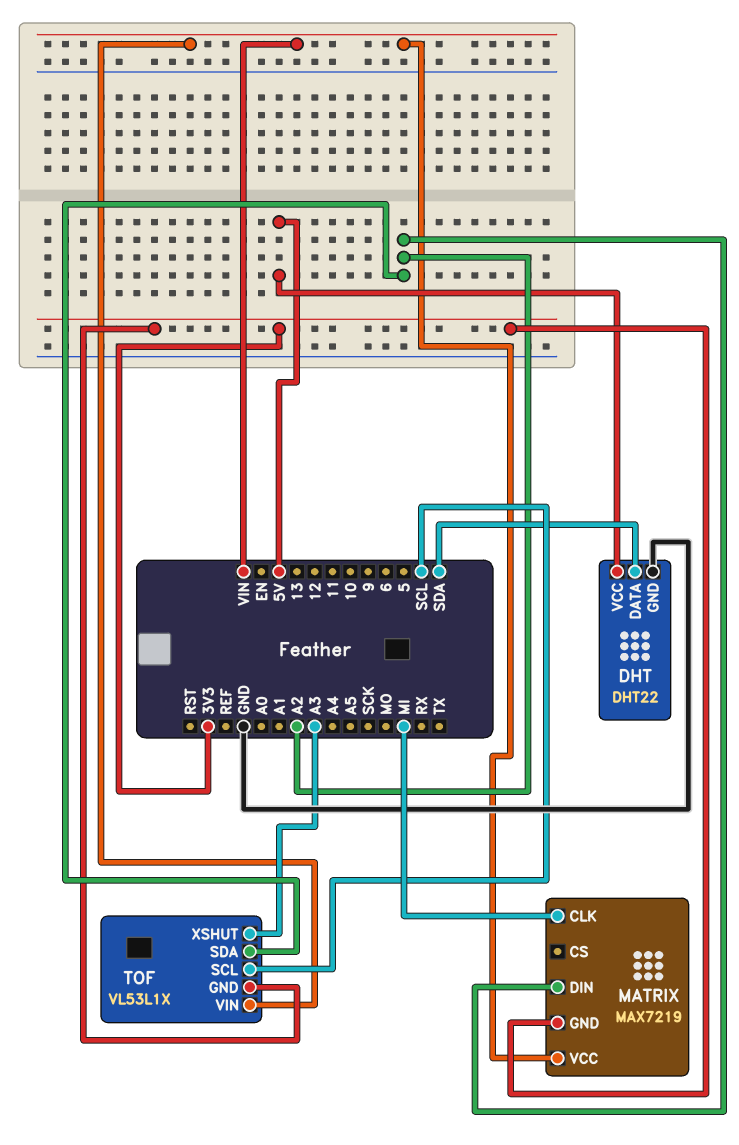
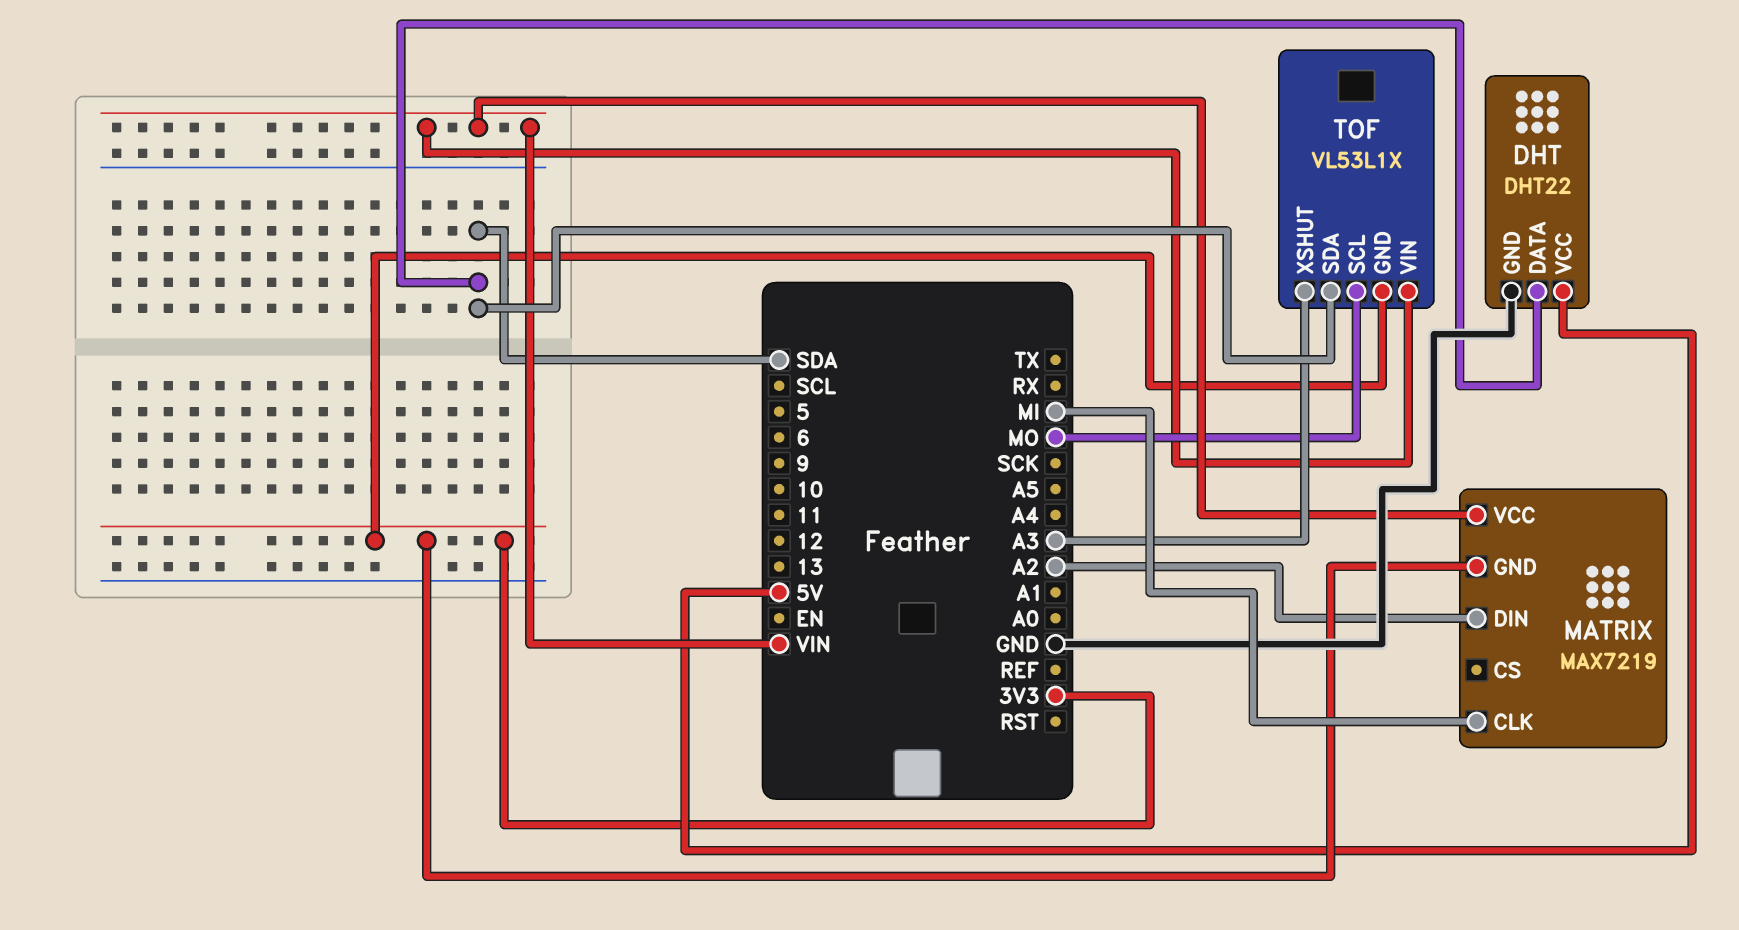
TOF pin SCL: SCL -> MO
TOF pin SDA: A2 -> SDA

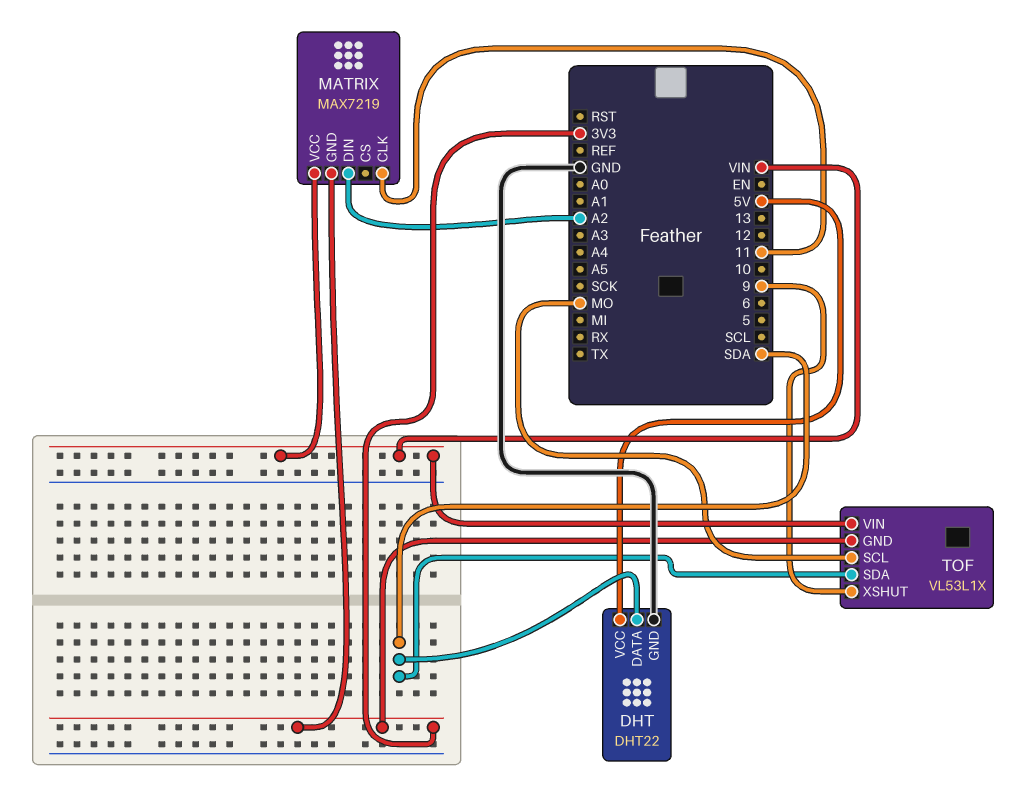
MATRIX pin CLK: MI -> 11
TOF pin XSHUT: A3 -> 9

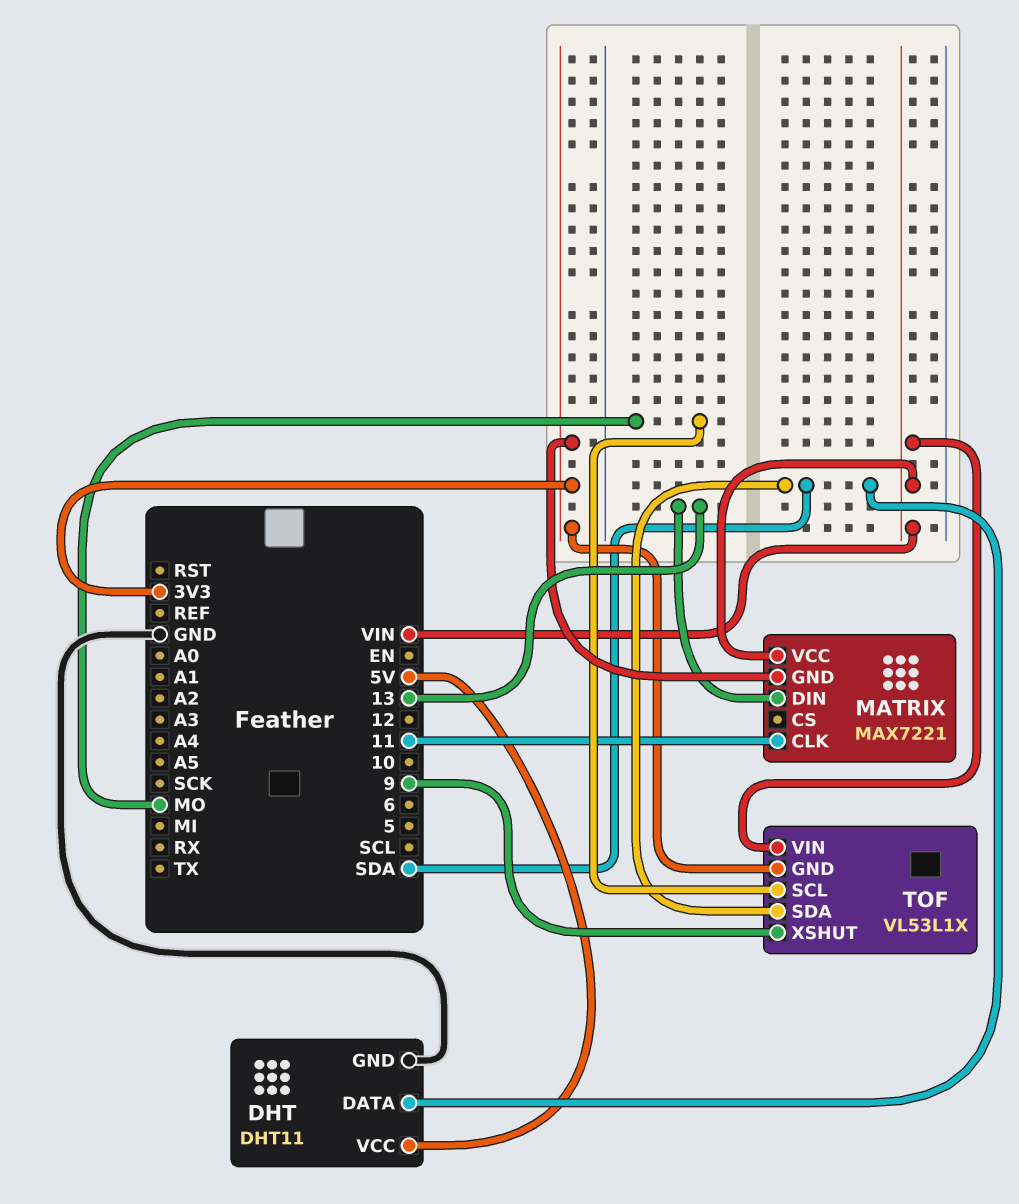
DHT: DHT22 -> DHT11
MATRIX: MAX7219 -> MAX7221
MATRIX pin DIN: A2 -> 13

